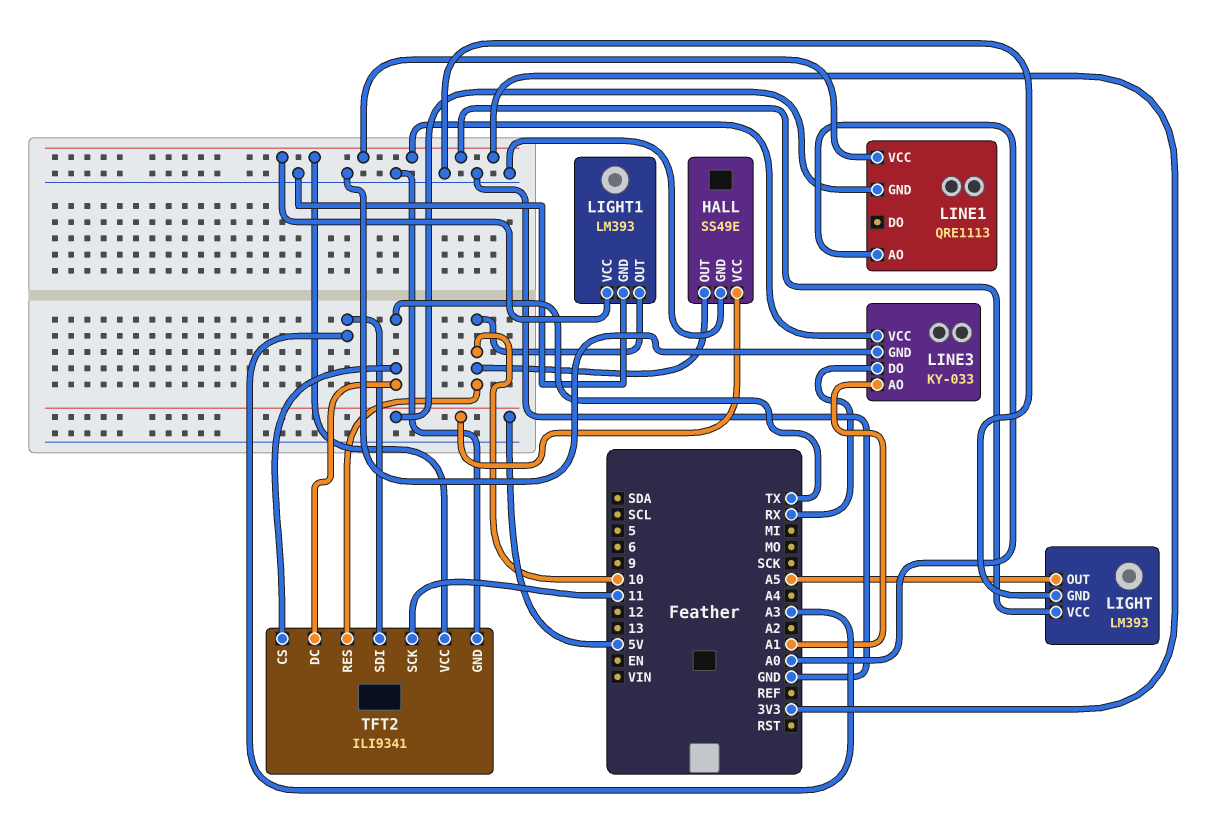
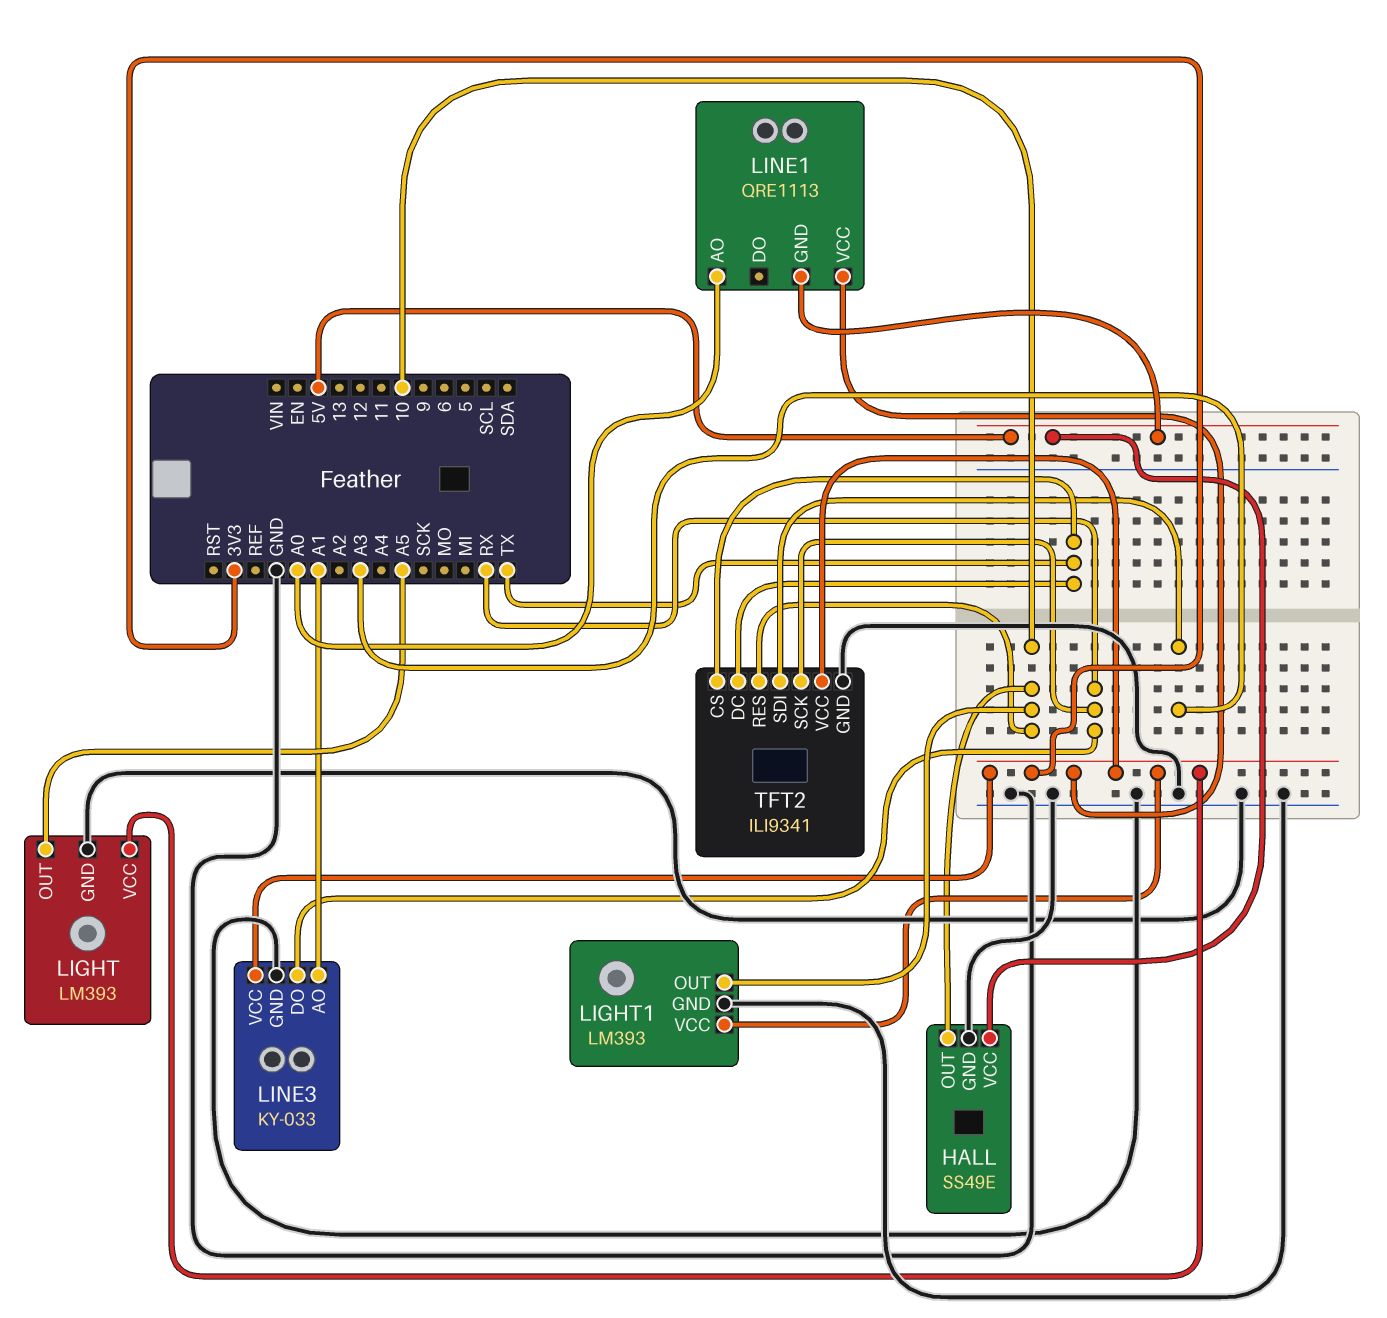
TFT2 pin SCK: 11 -> RX

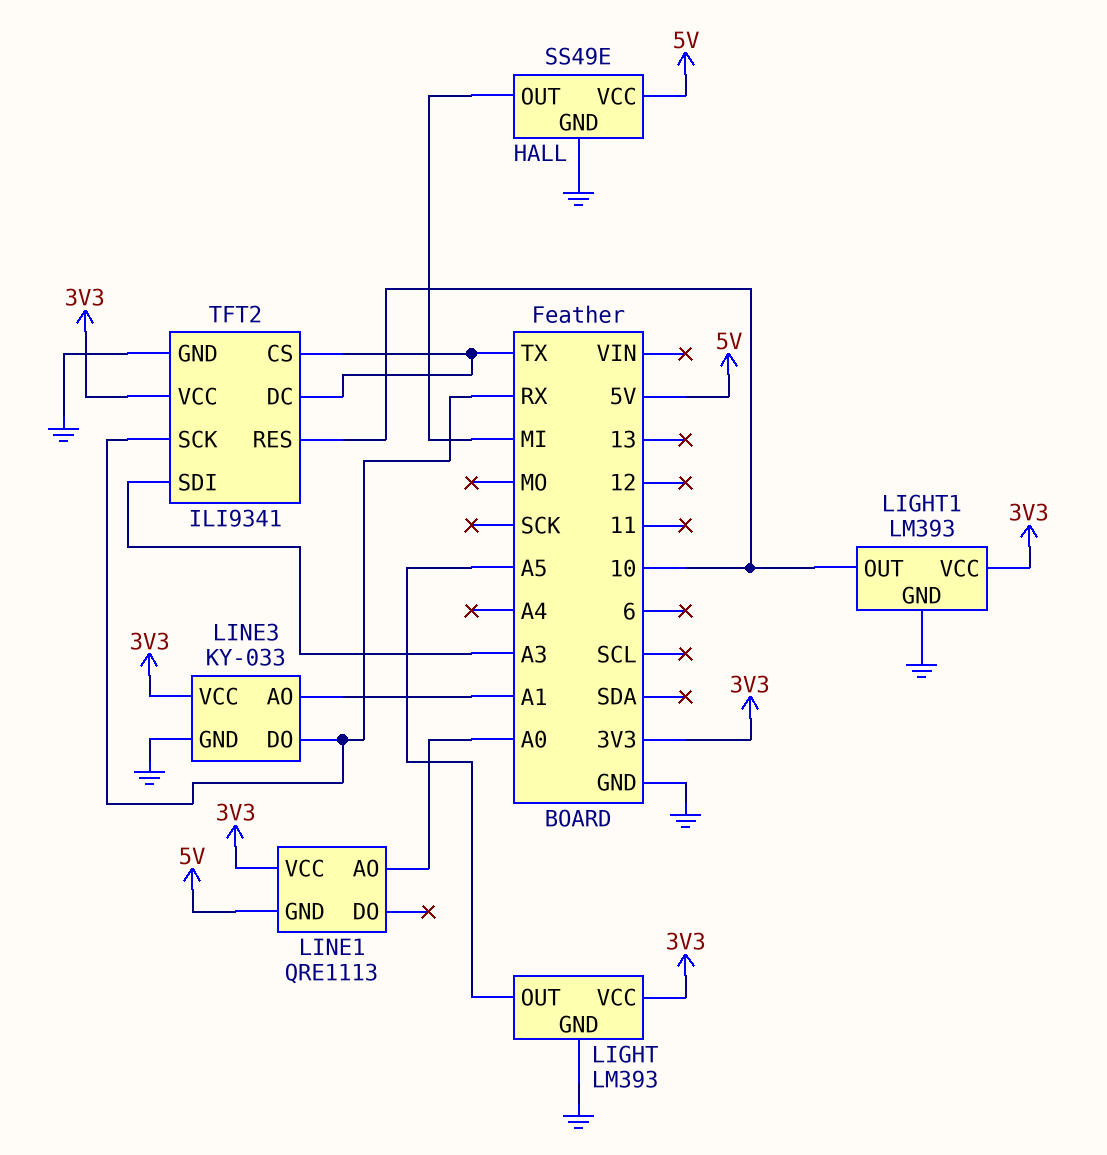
HALL pin OUT: 10 -> MI

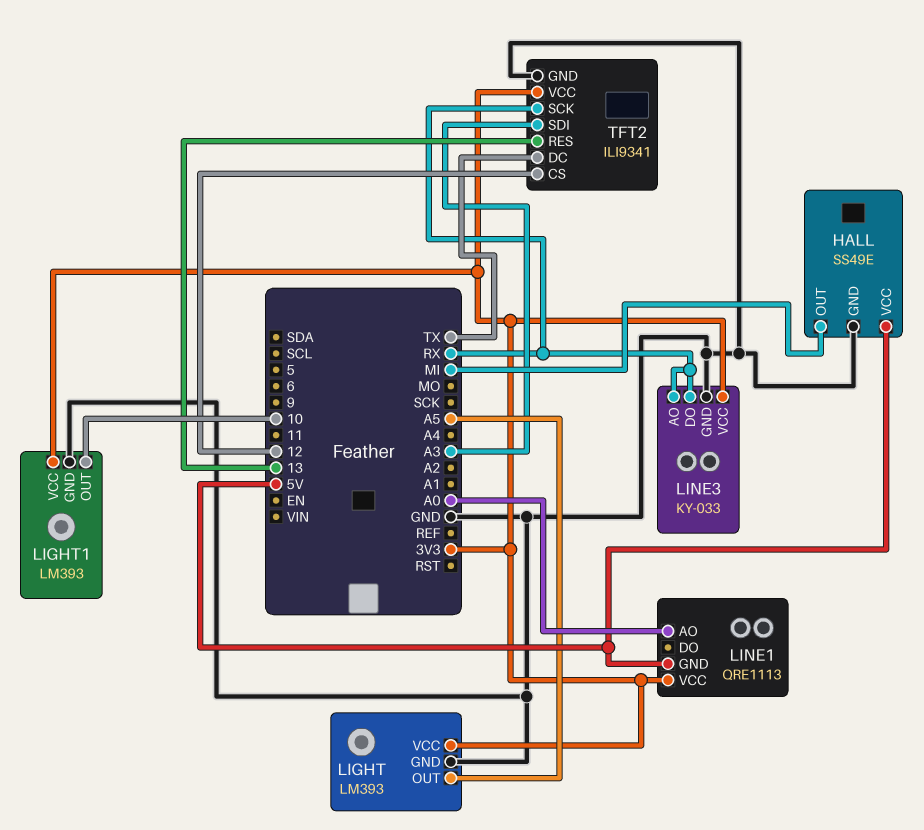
LINE3 pin AO: A1 -> RX
TFT2 pin CS: TX -> 12
TFT2 pin RES: 10 -> 13

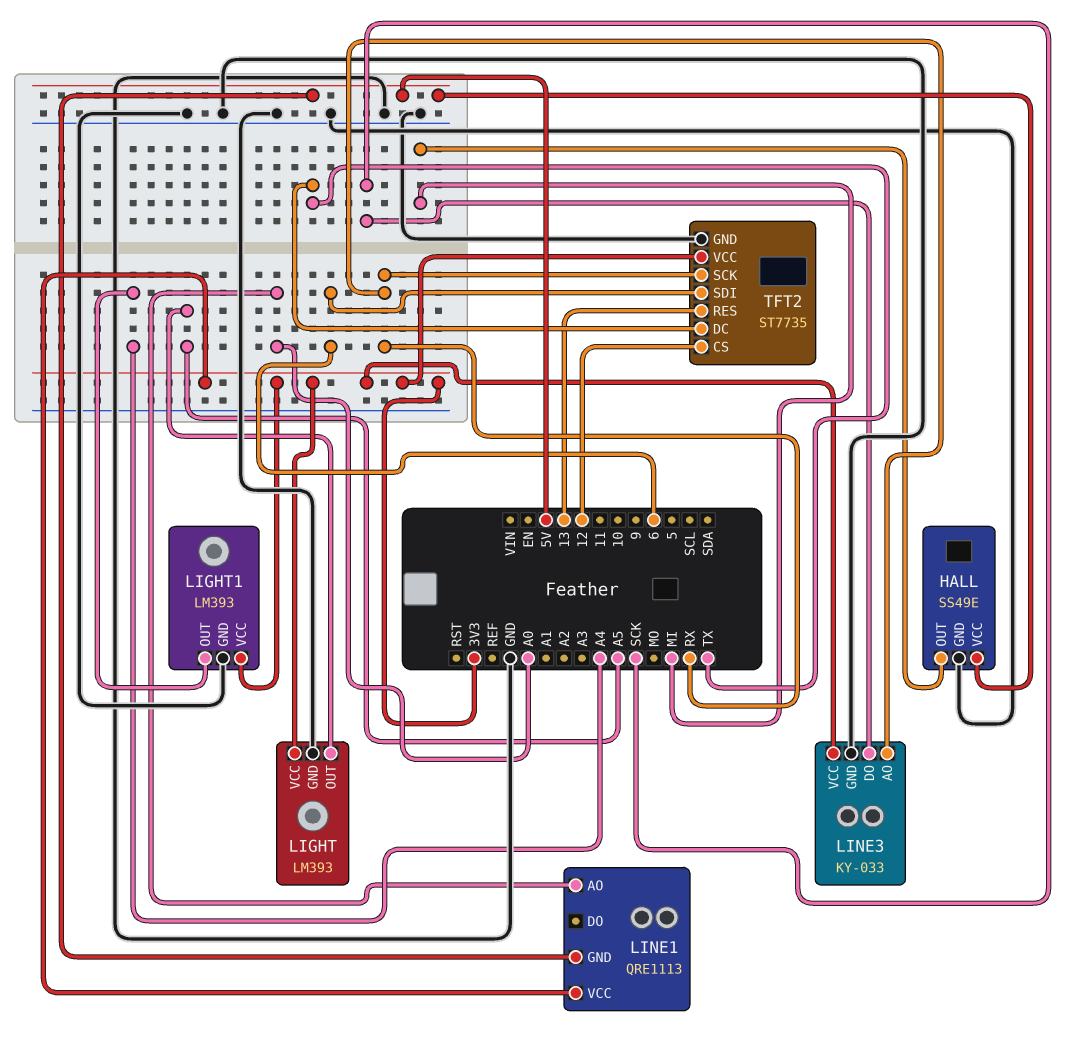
LIGHT1 pin OUT: 10 -> A4
LINE3 pin DO: RX -> SCK
TFT2: ILI9341 -> ST7735
TFT2 pin SDI: A3 -> 6

